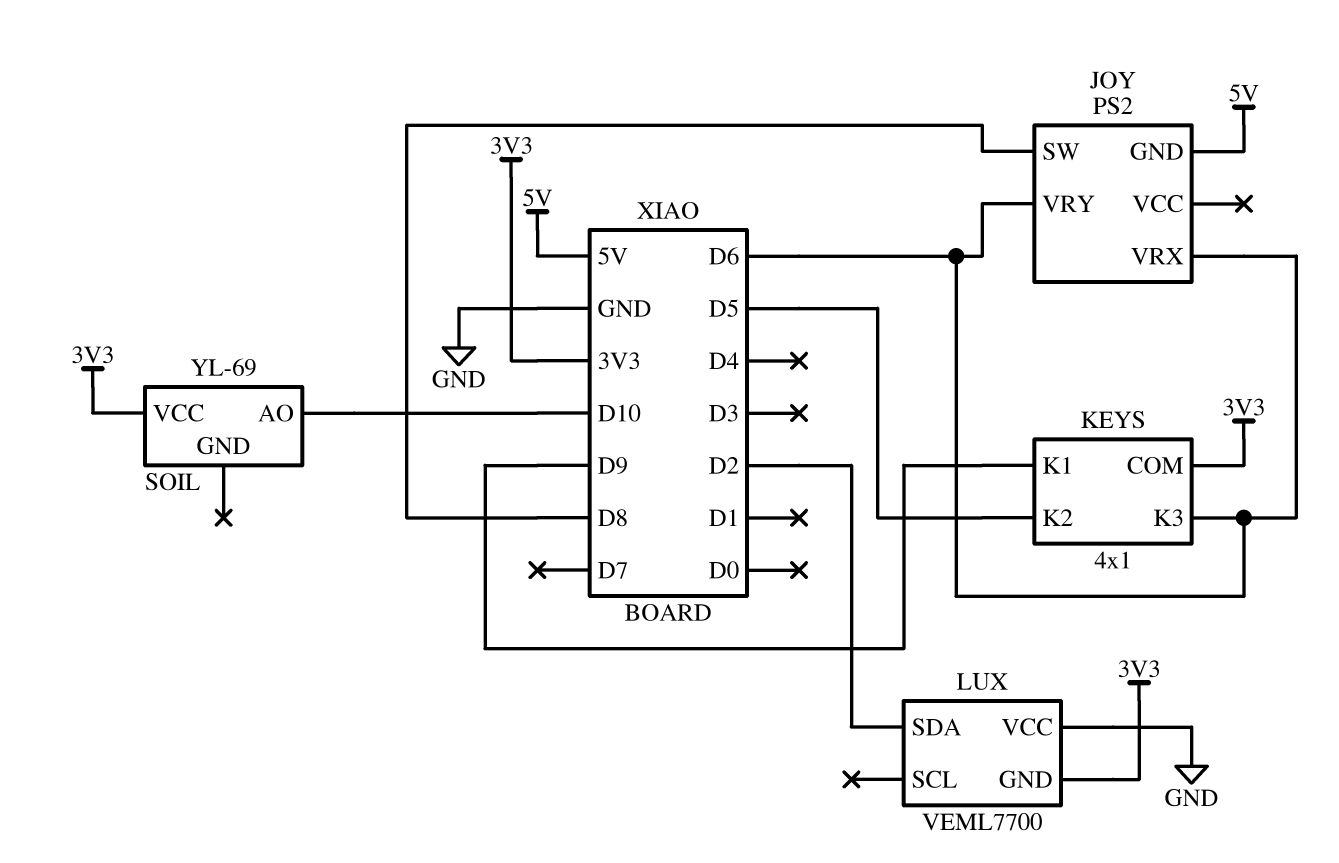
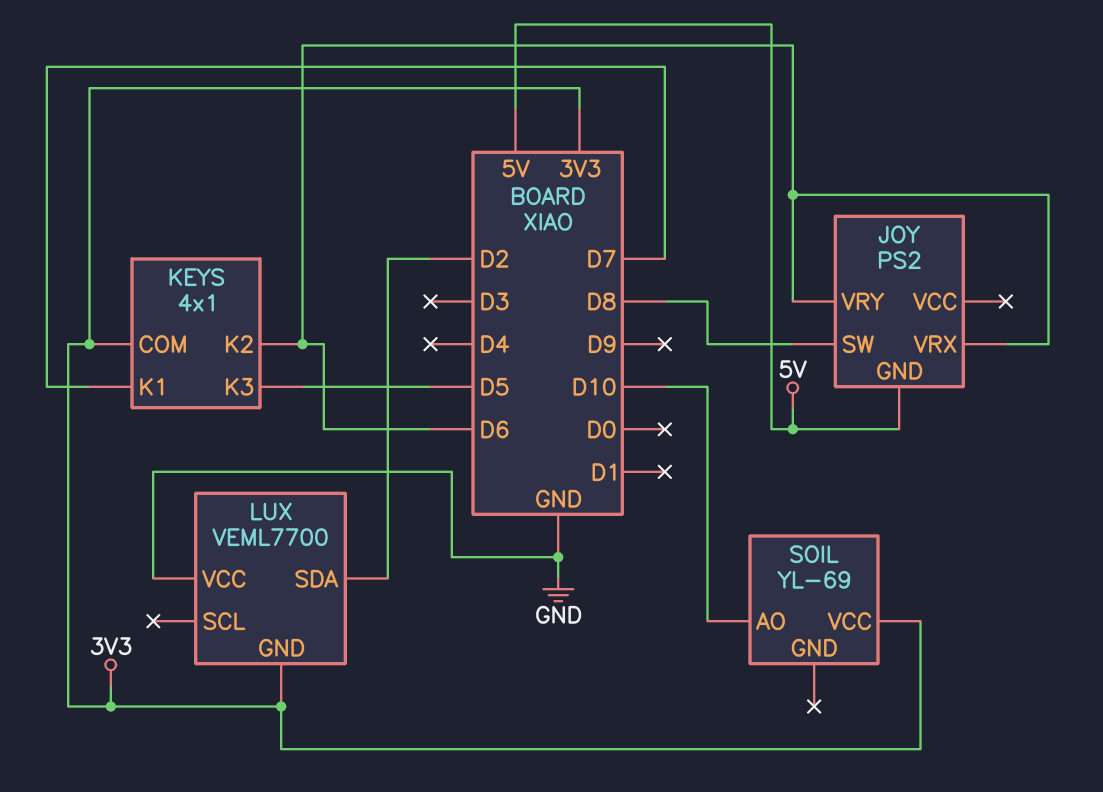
KEYS pin K1: D9 -> D7
KEYS pin K2: D5 -> D6
KEYS pin K3: D6 -> D5

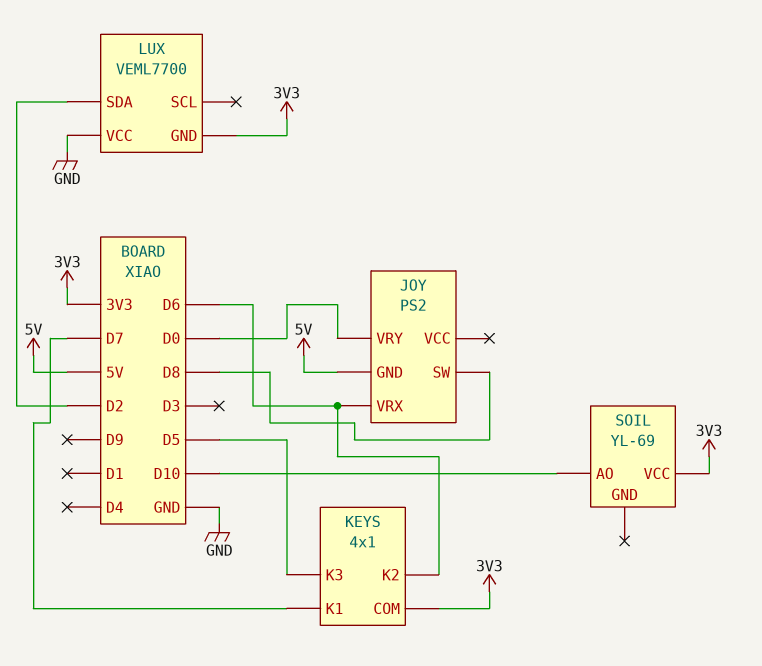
JOY pin VRY: D6 -> D0

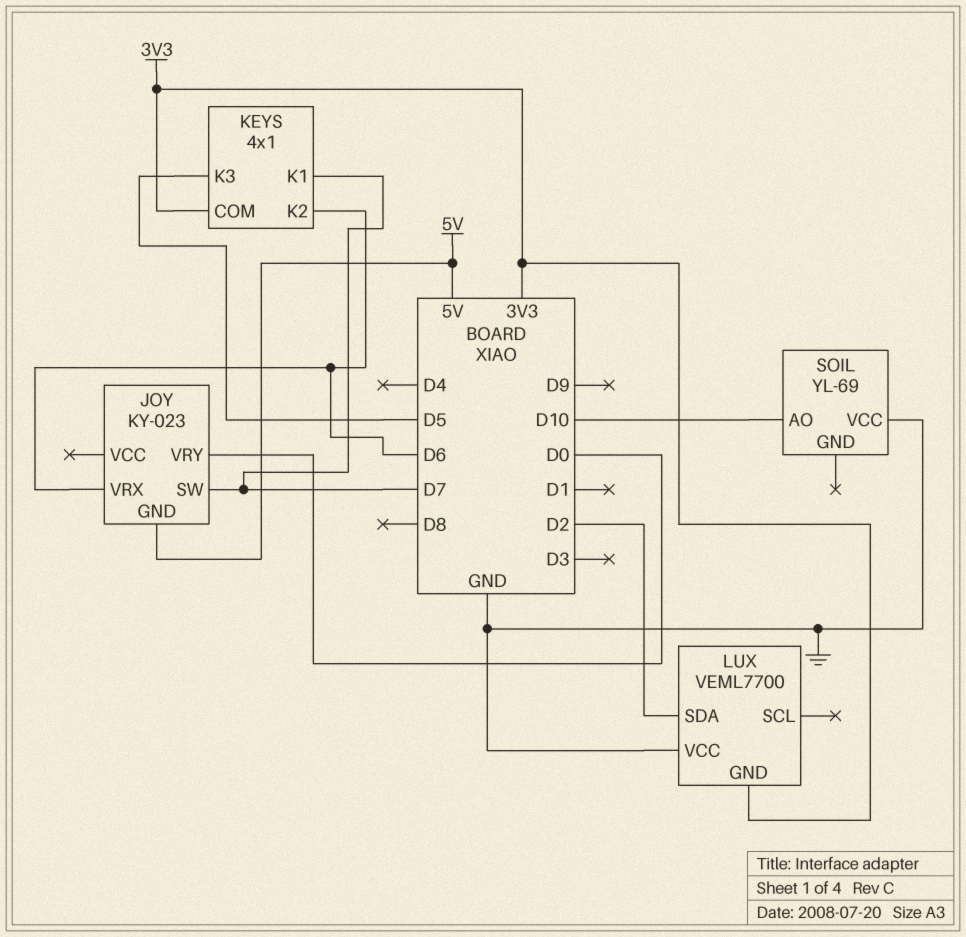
JOY: PS2 -> KY-023
JOY pin SW: D8 -> D7
SOIL pin VCC: 3V3 -> GND

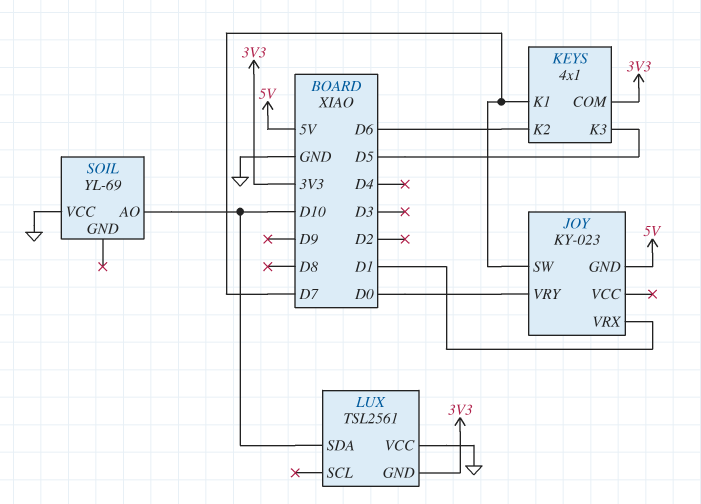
JOY pin VRX: D6 -> D1
LUX: VEML7700 -> TSL2561
LUX pin SDA: D2 -> D10

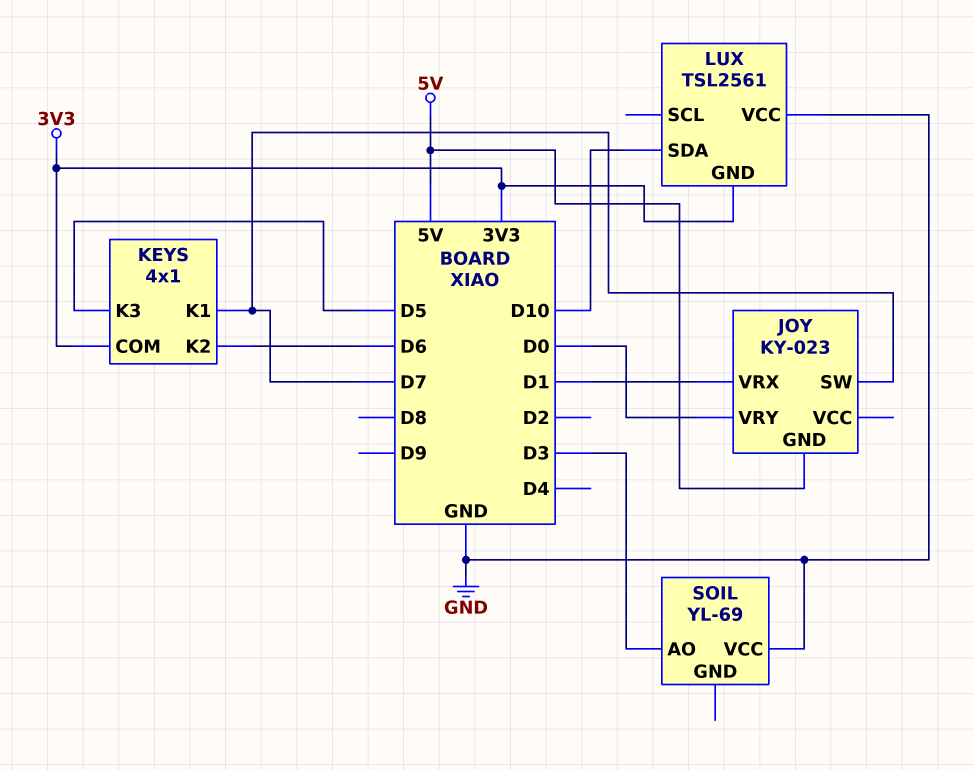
SOIL pin AO: D10 -> D3

